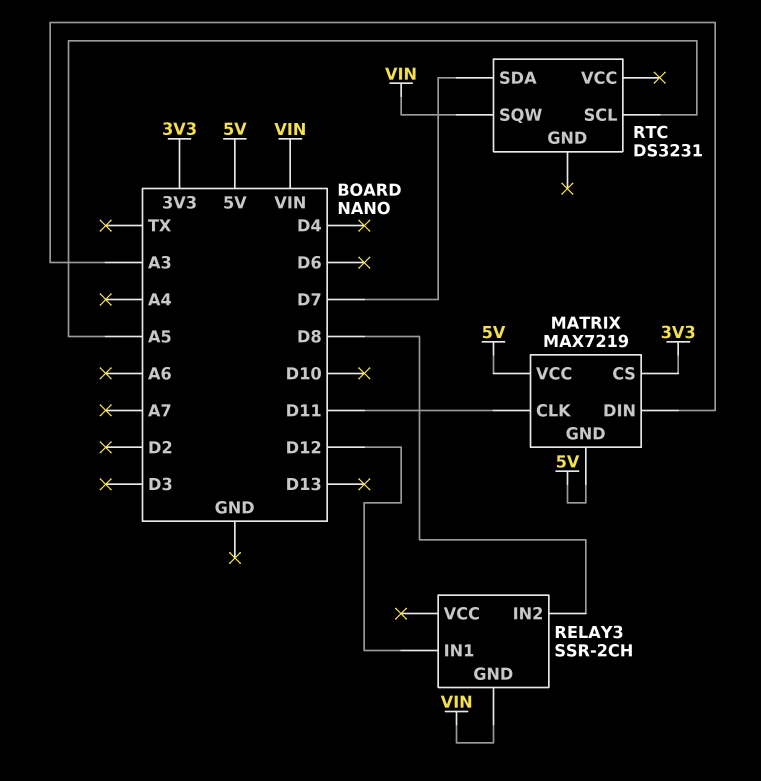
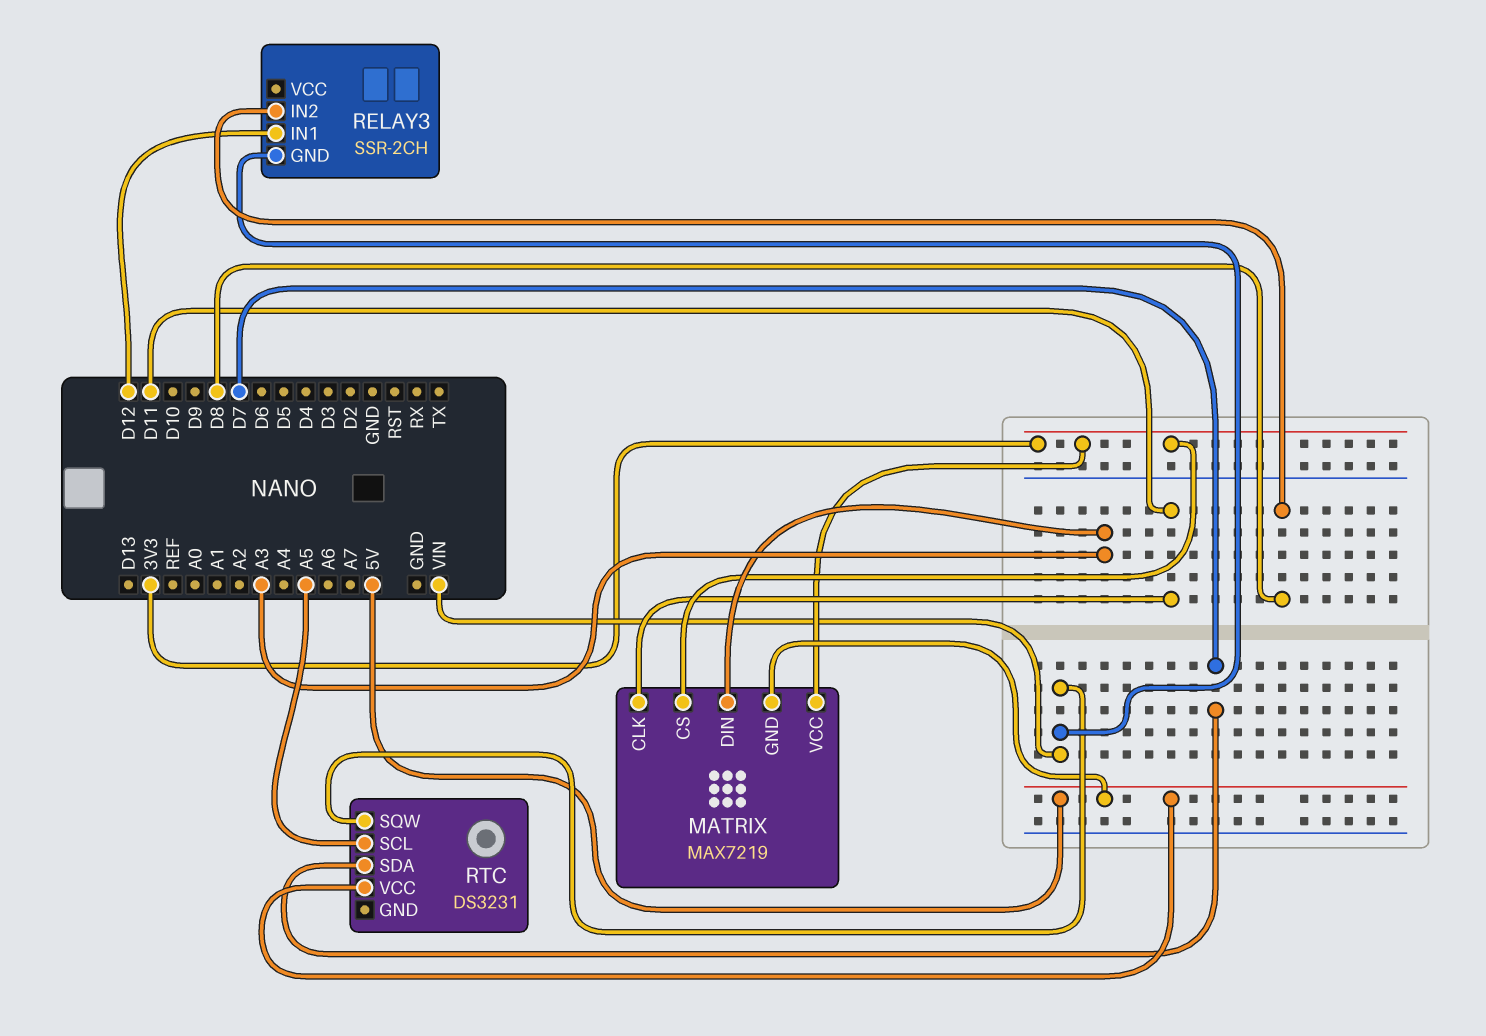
MATRIX pin VCC: 5V -> 3V3
RTC pin VCC: none -> 5V

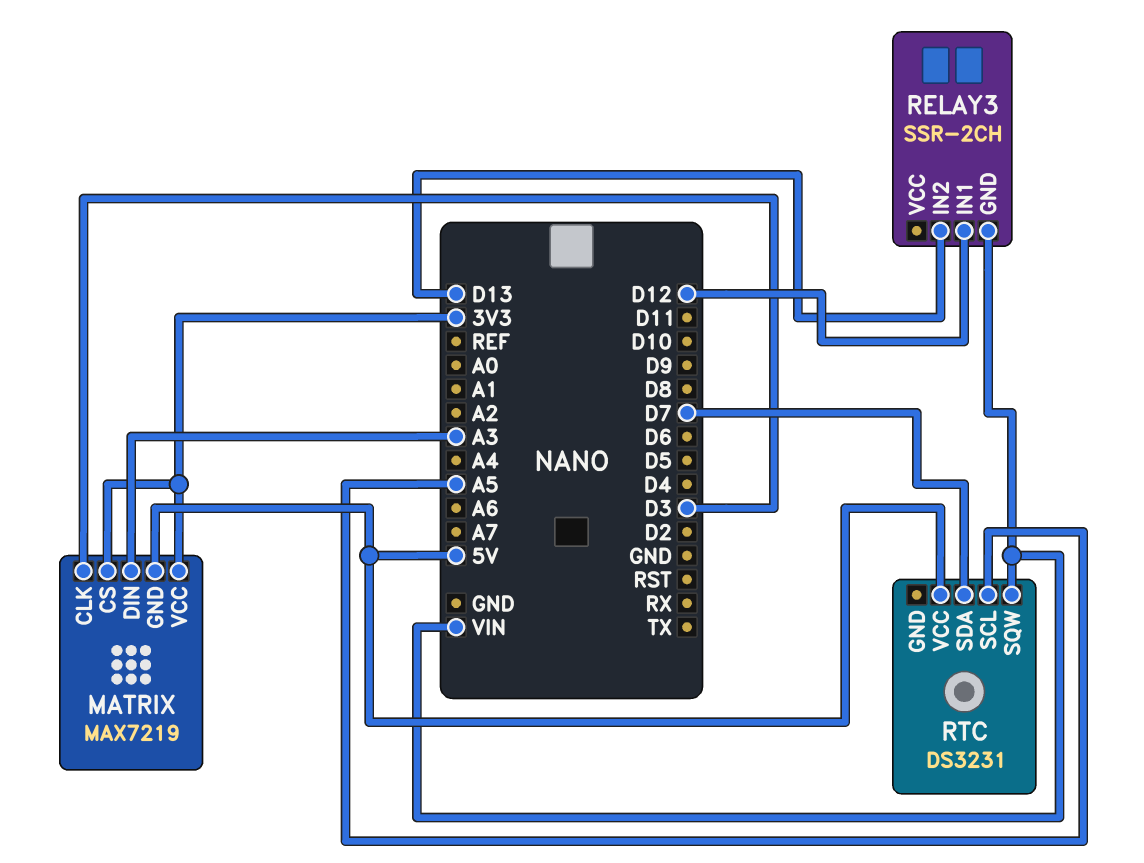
MATRIX pin CLK: D11 -> D3
RELAY3 pin IN2: D8 -> D13

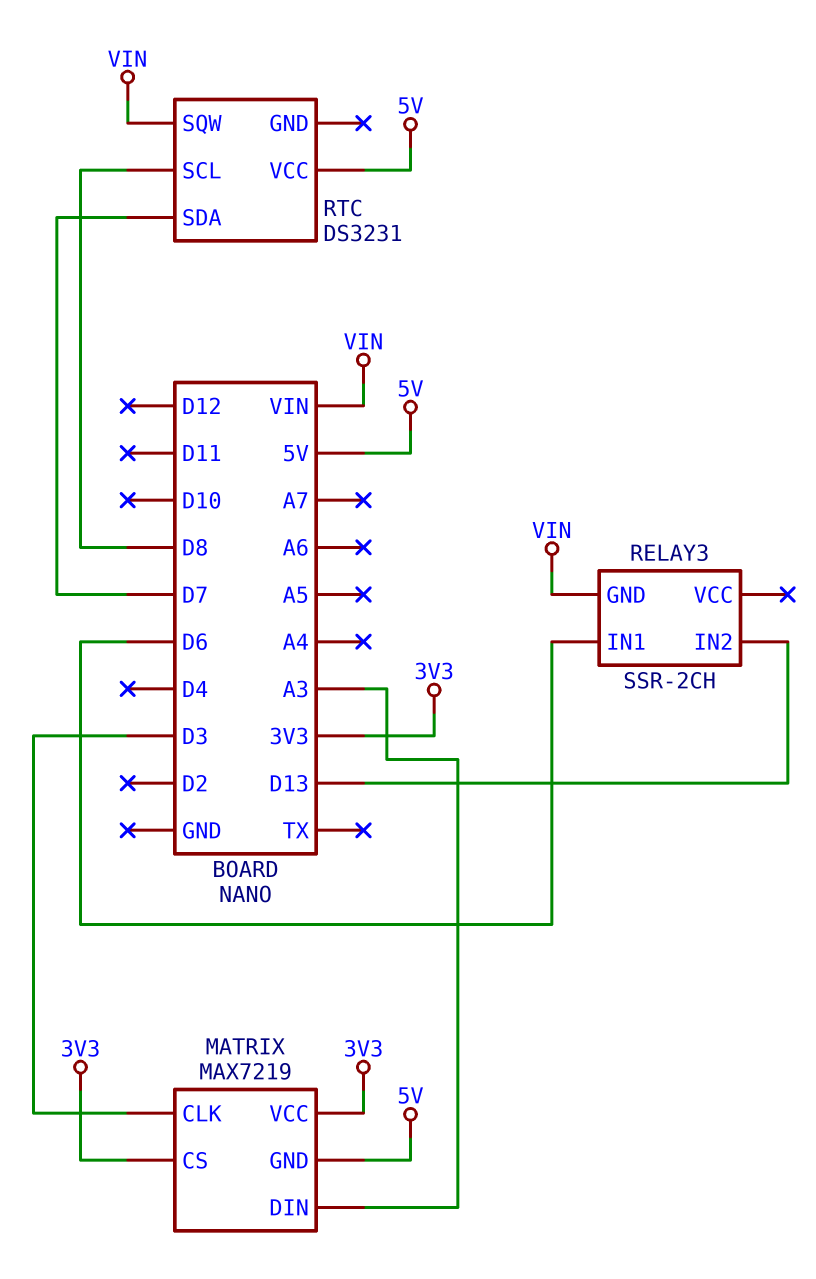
RELAY3 pin IN1: D12 -> D6
RTC pin SCL: A5 -> D8

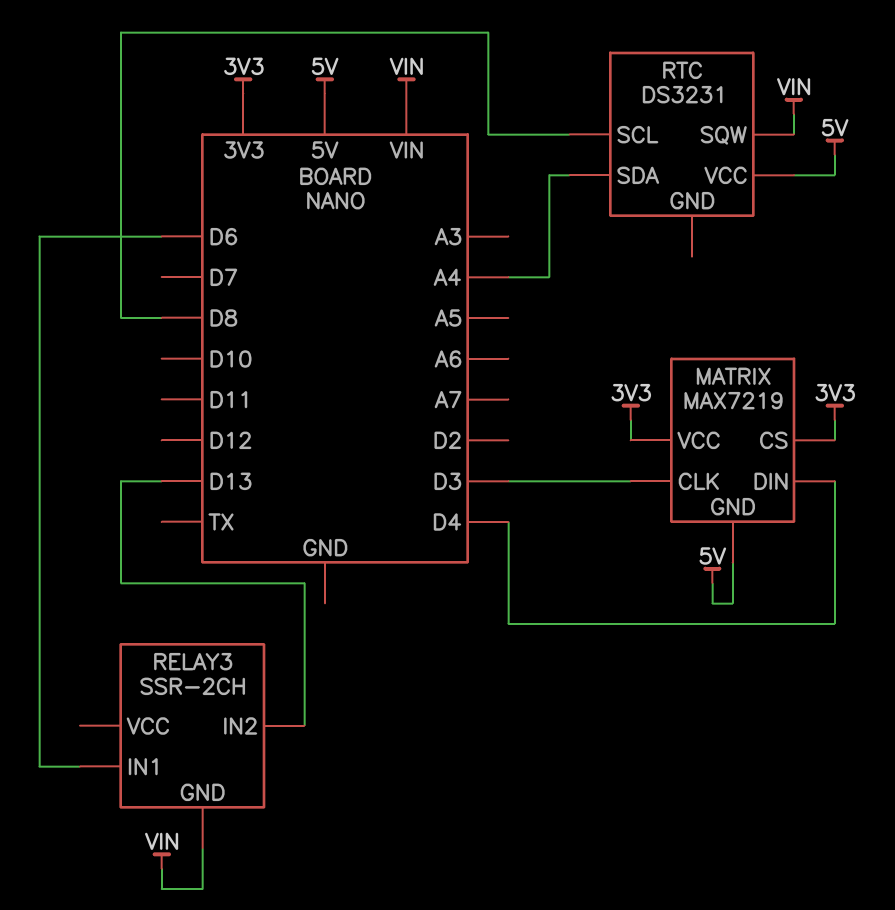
MATRIX pin DIN: A3 -> D4
RTC pin SDA: D7 -> A4

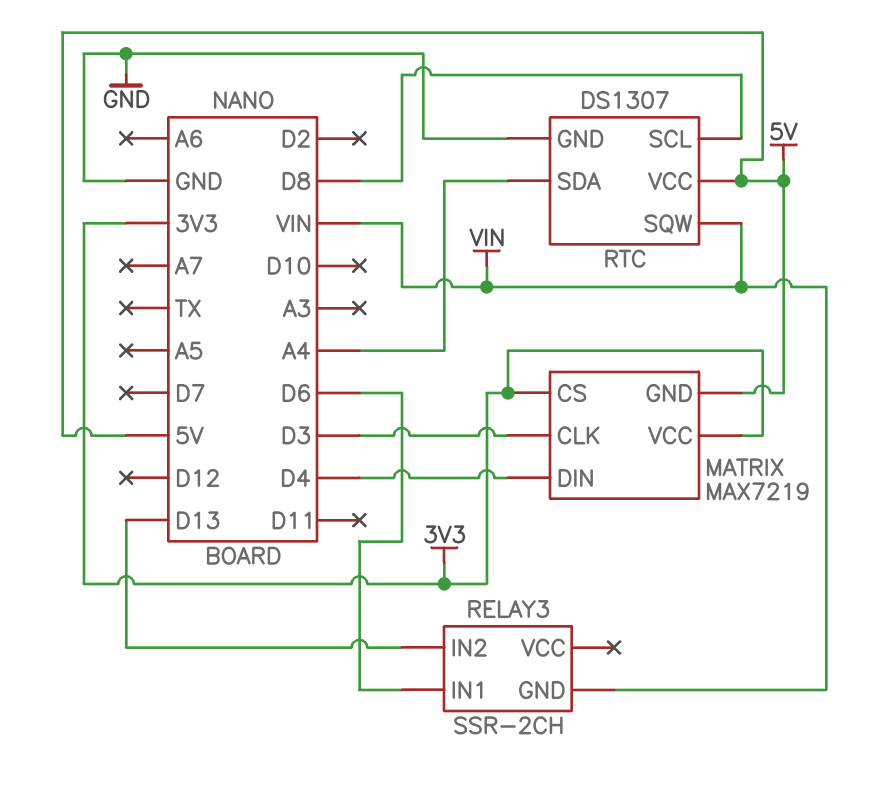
RTC: DS3231 -> DS1307
RTC pin GND: none -> GND

